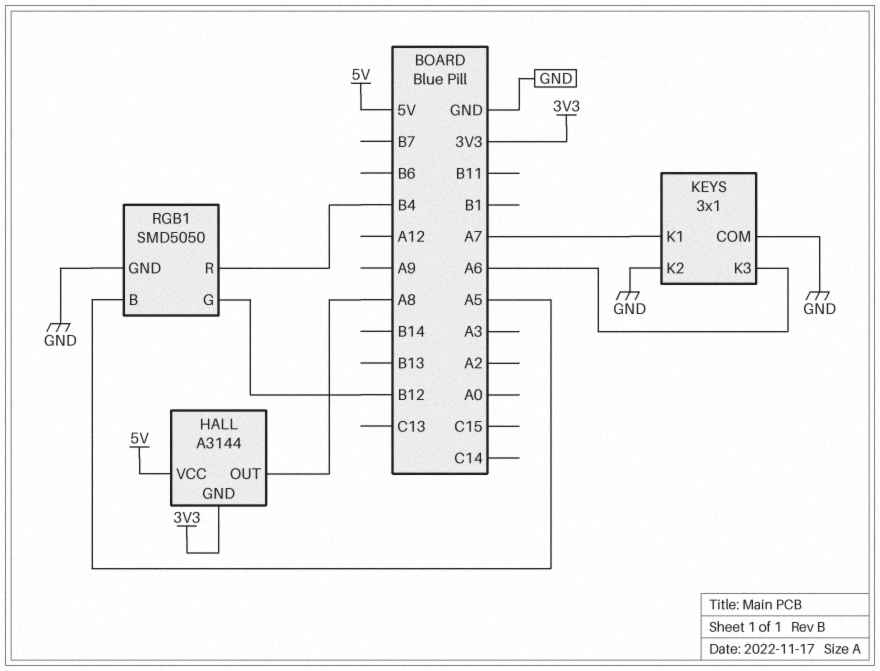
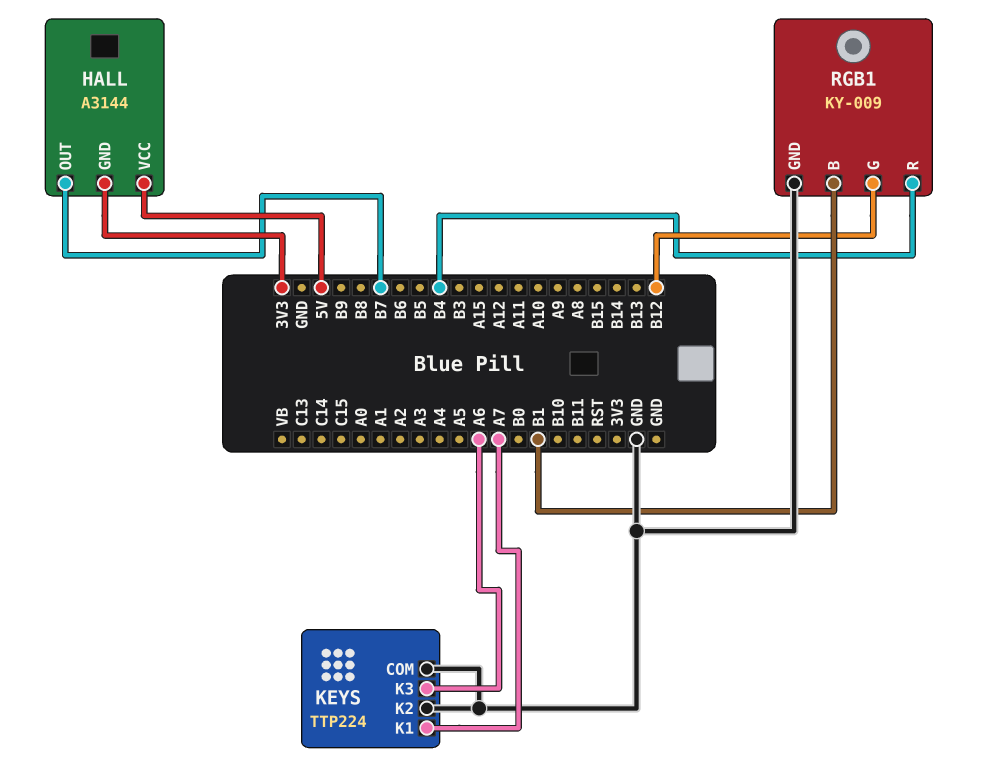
HALL pin OUT: A8 -> B7
KEYS: 3x1 -> TTP224
RGB1: SMD5050 -> KY-009
RGB1 pin B: A5 -> B1

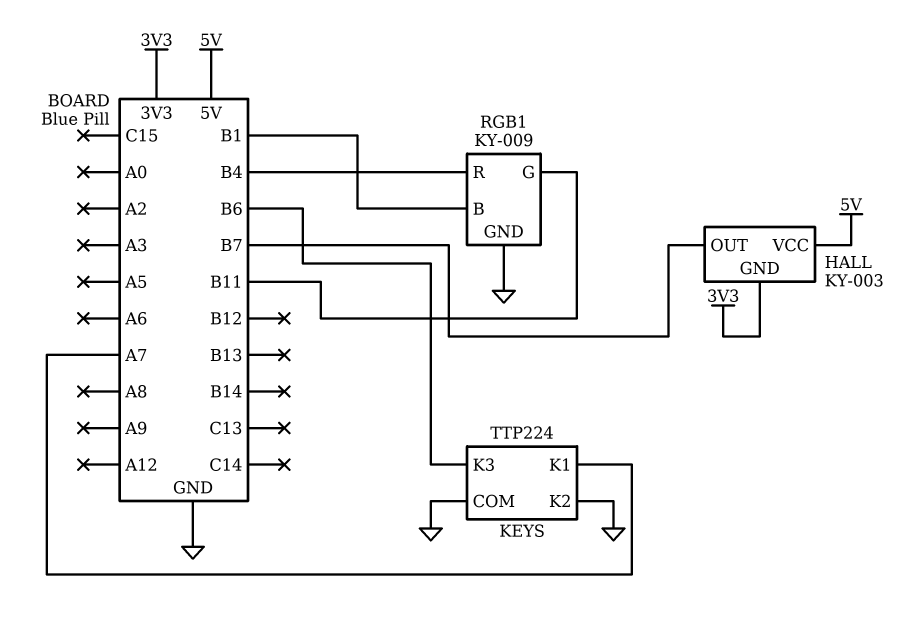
HALL: A3144 -> KY-003
KEYS pin K3: A6 -> B6
RGB1 pin G: B12 -> B11

